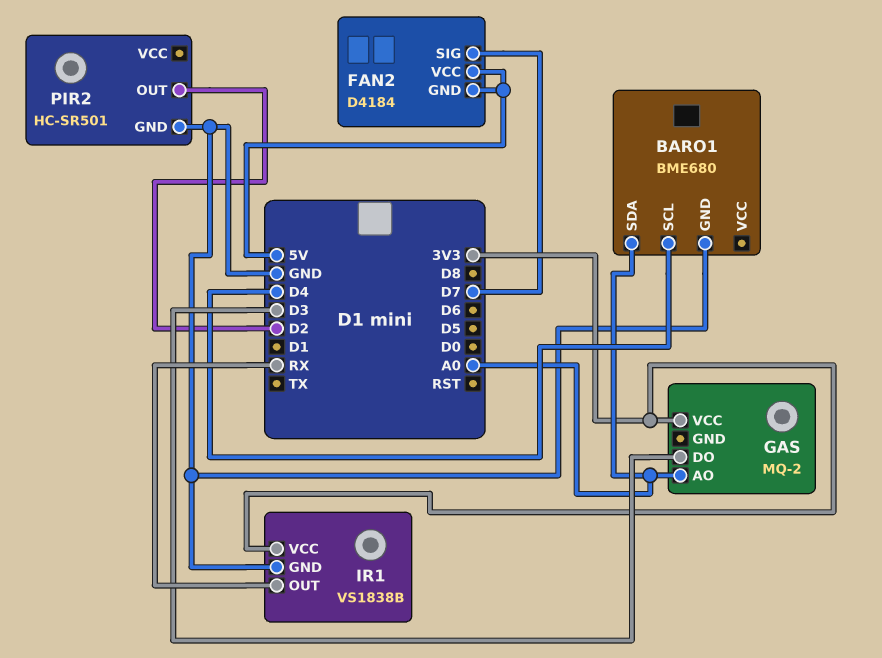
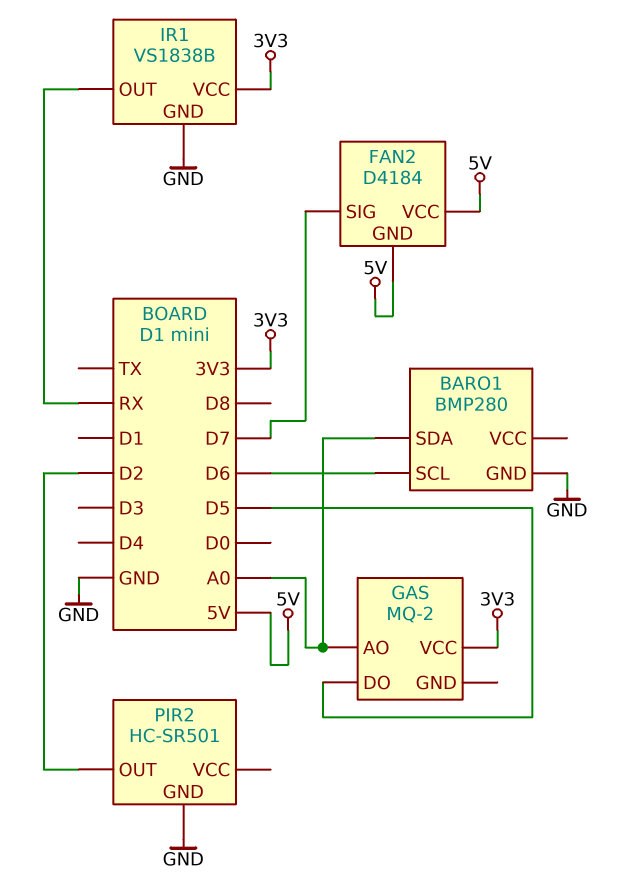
BARO1: BME680 -> BMP280
BARO1 pin SCL: D4 -> D6
GAS pin DO: D3 -> D5

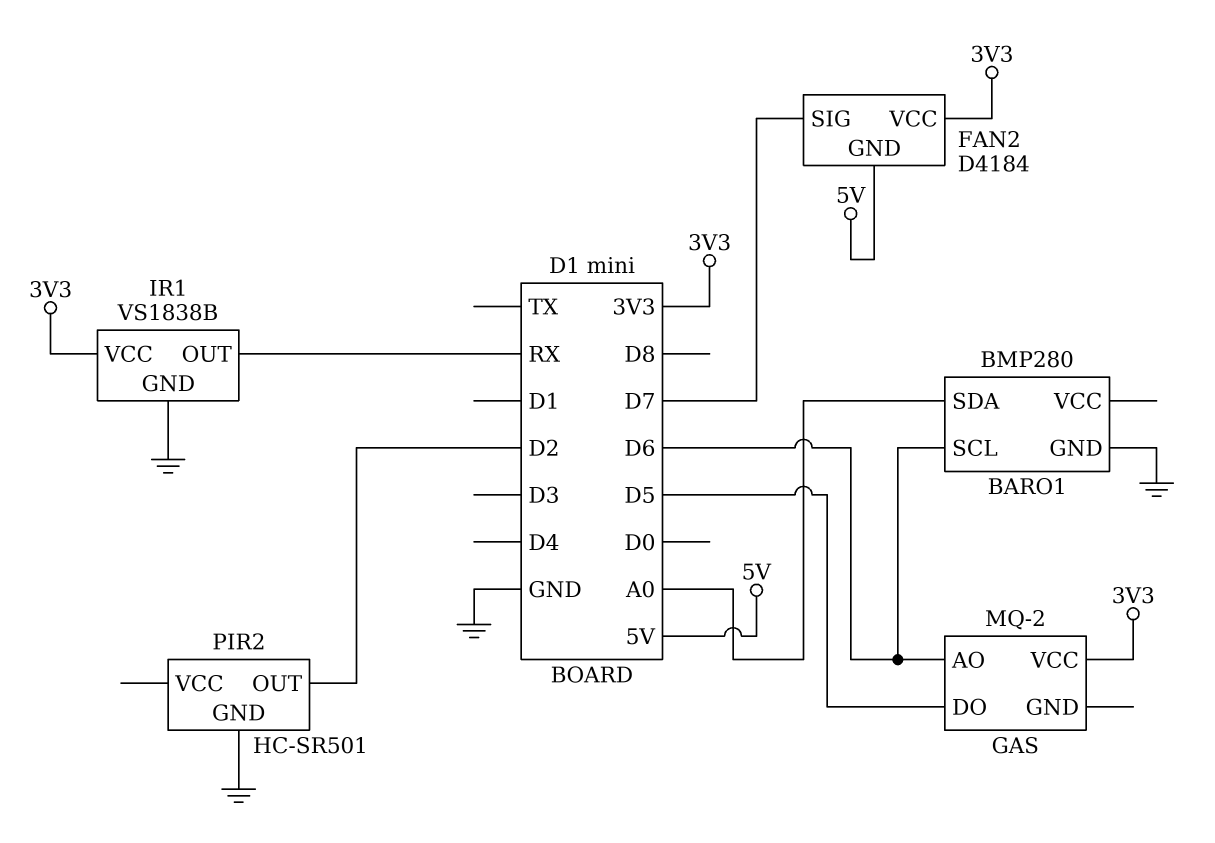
FAN2 pin VCC: 5V -> 3V3
GAS pin AO: A0 -> D6

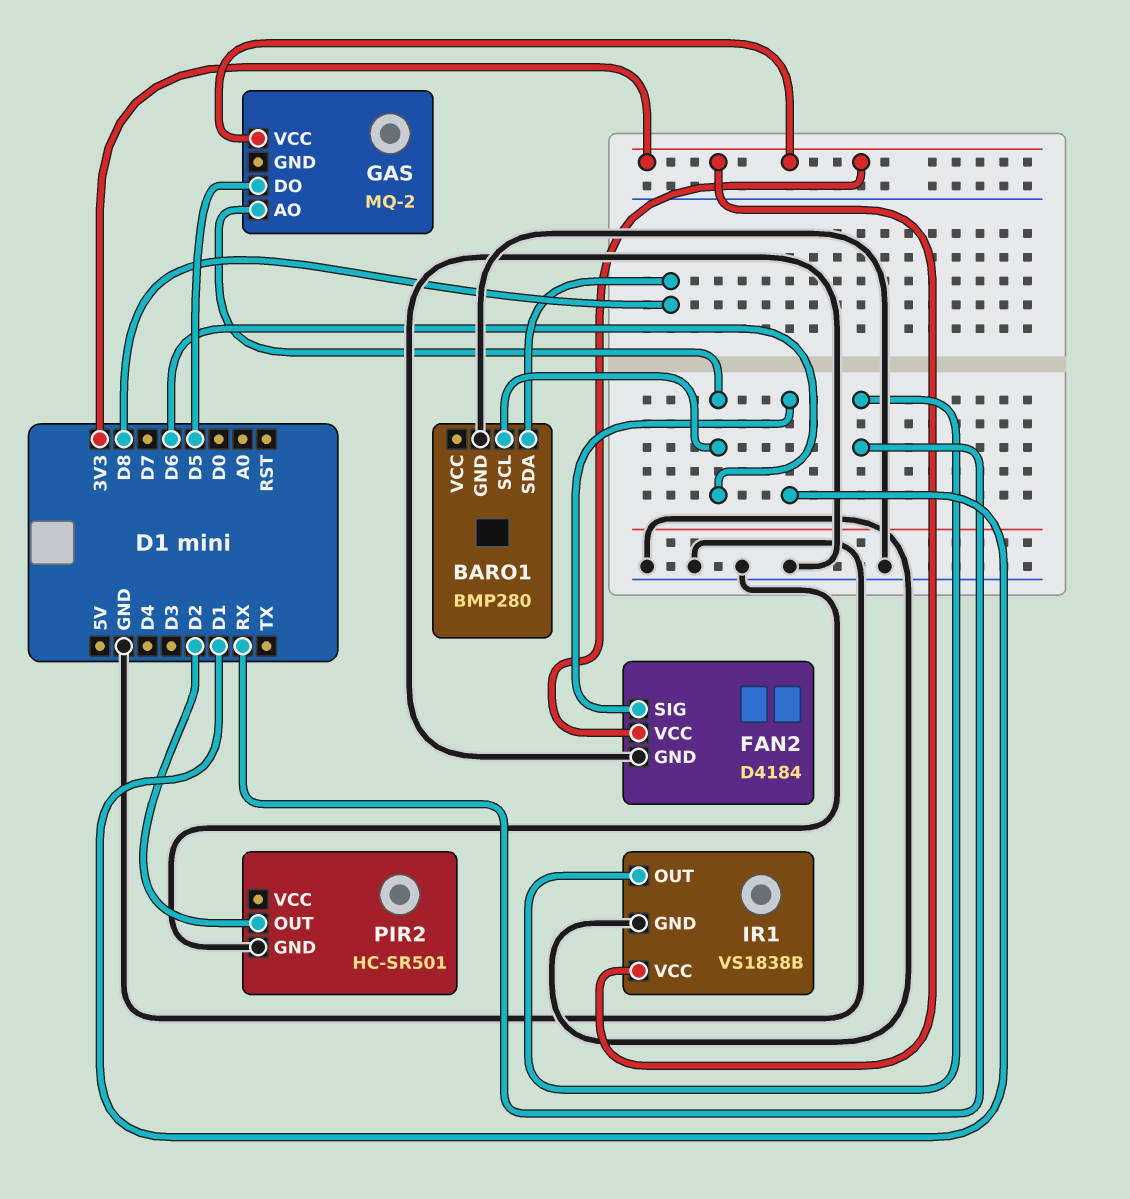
BARO1 pin SDA: A0 -> D8
FAN2 pin GND: 5V -> GND
FAN2 pin SIG: D7 -> D1

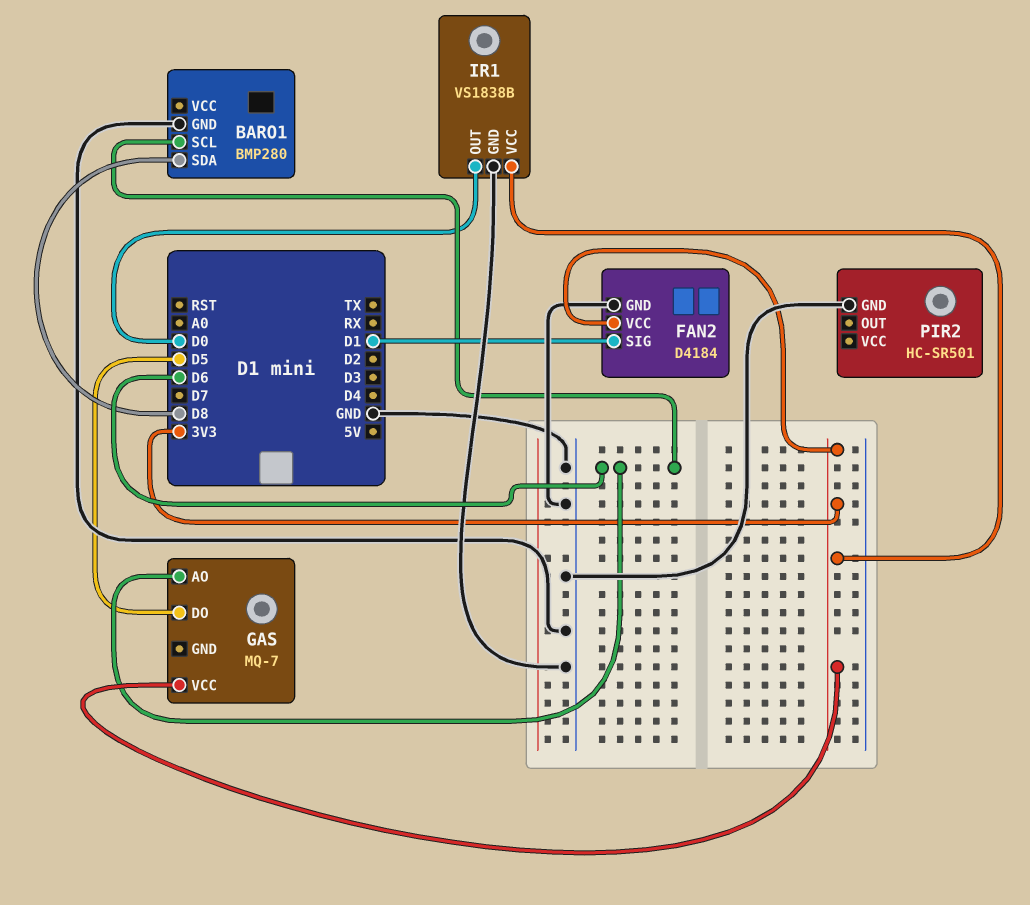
GAS: MQ-2 -> MQ-7
IR1 pin OUT: RX -> D0
PIR2 pin OUT: D2 -> none

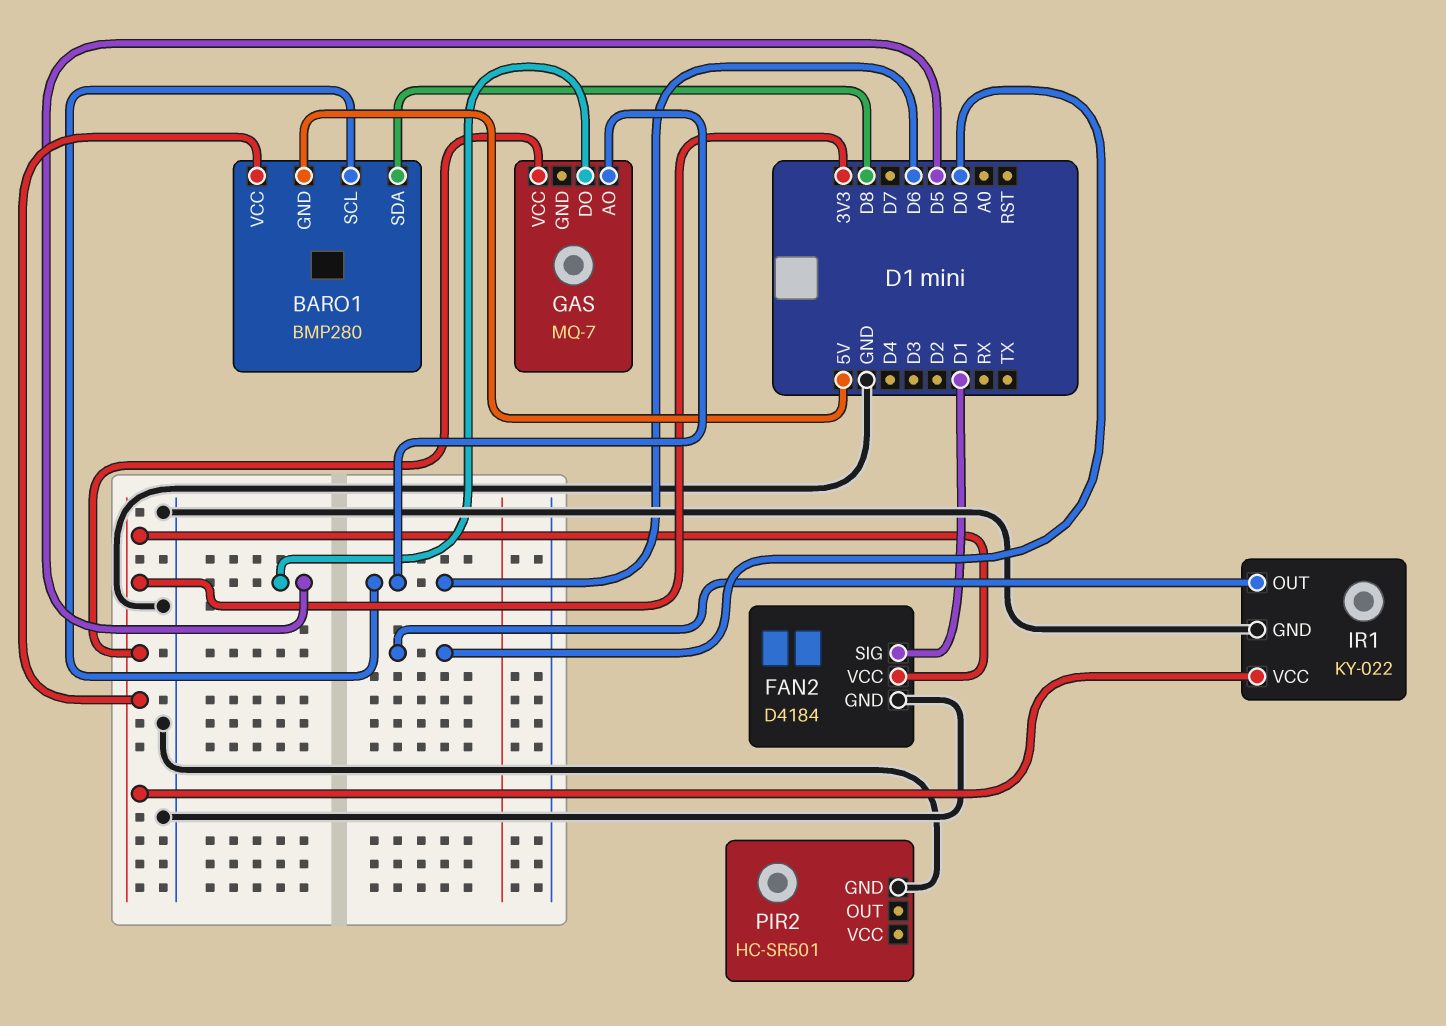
BARO1 pin GND: GND -> 5V
BARO1 pin VCC: none -> 3V3
IR1: VS1838B -> KY-022

